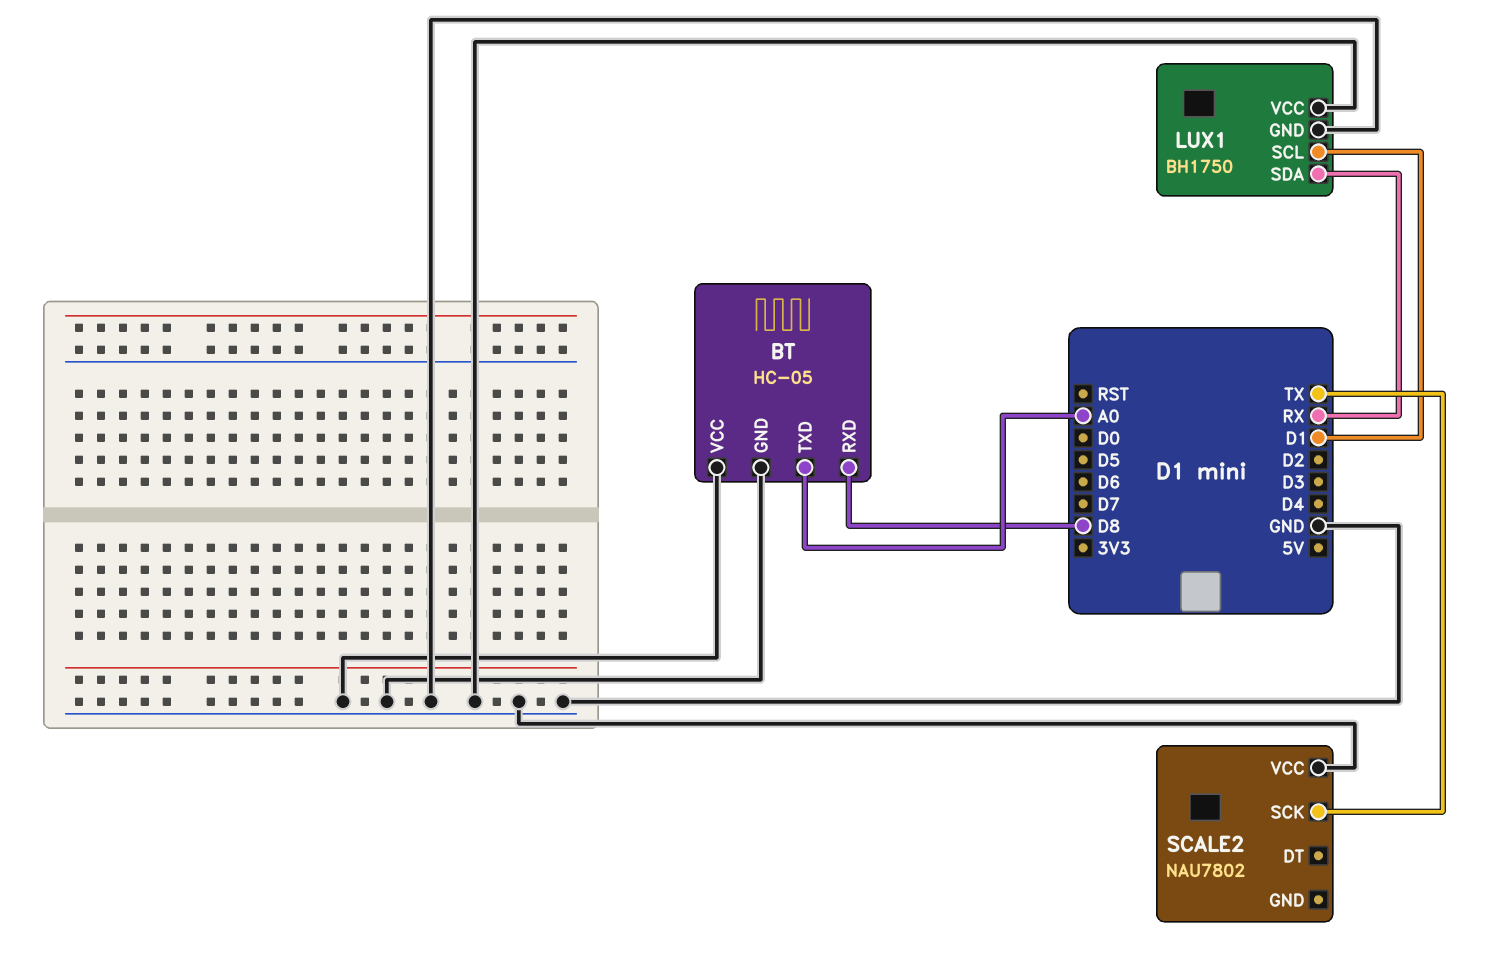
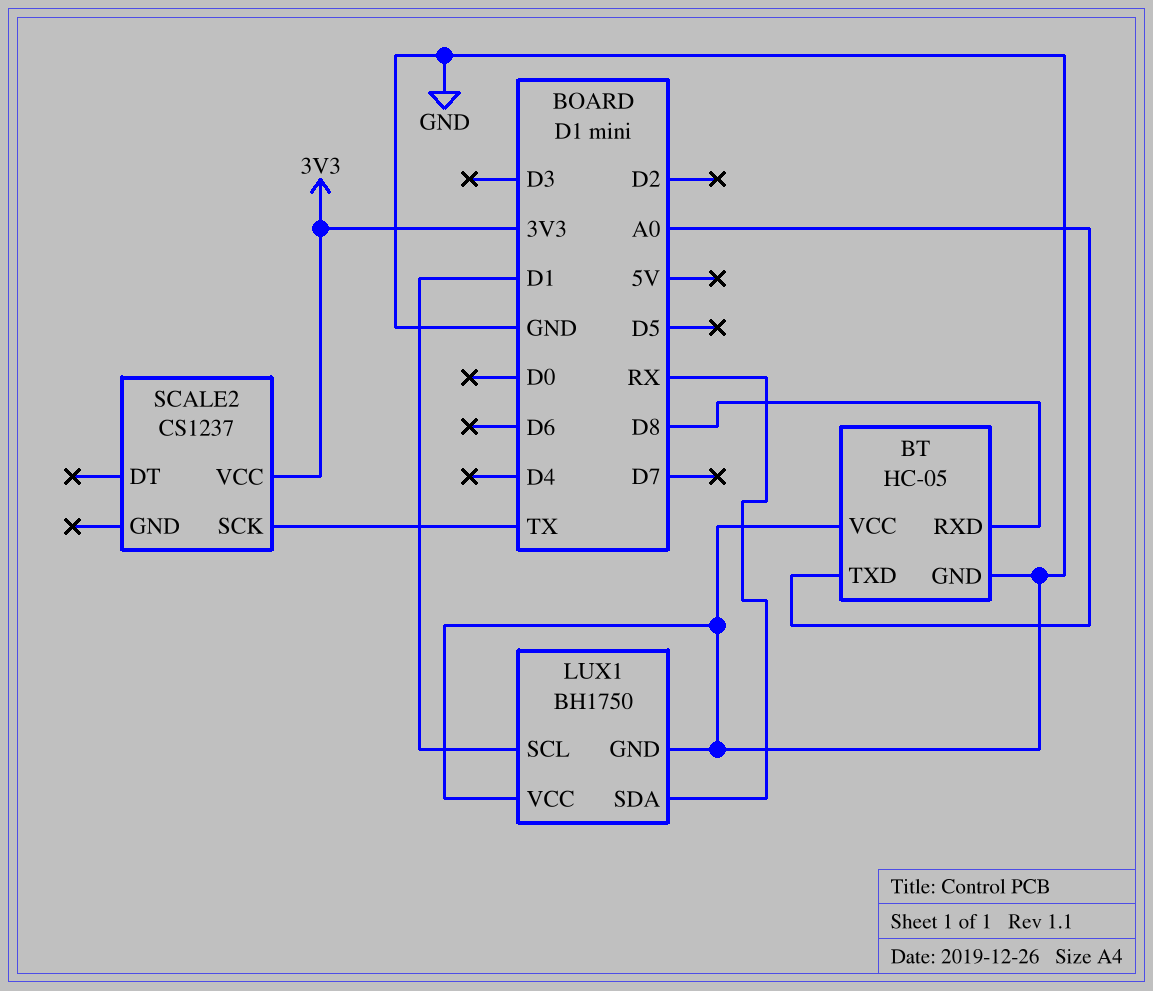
SCALE2: NAU7802 -> CS1237
SCALE2 pin VCC: GND -> 3V3

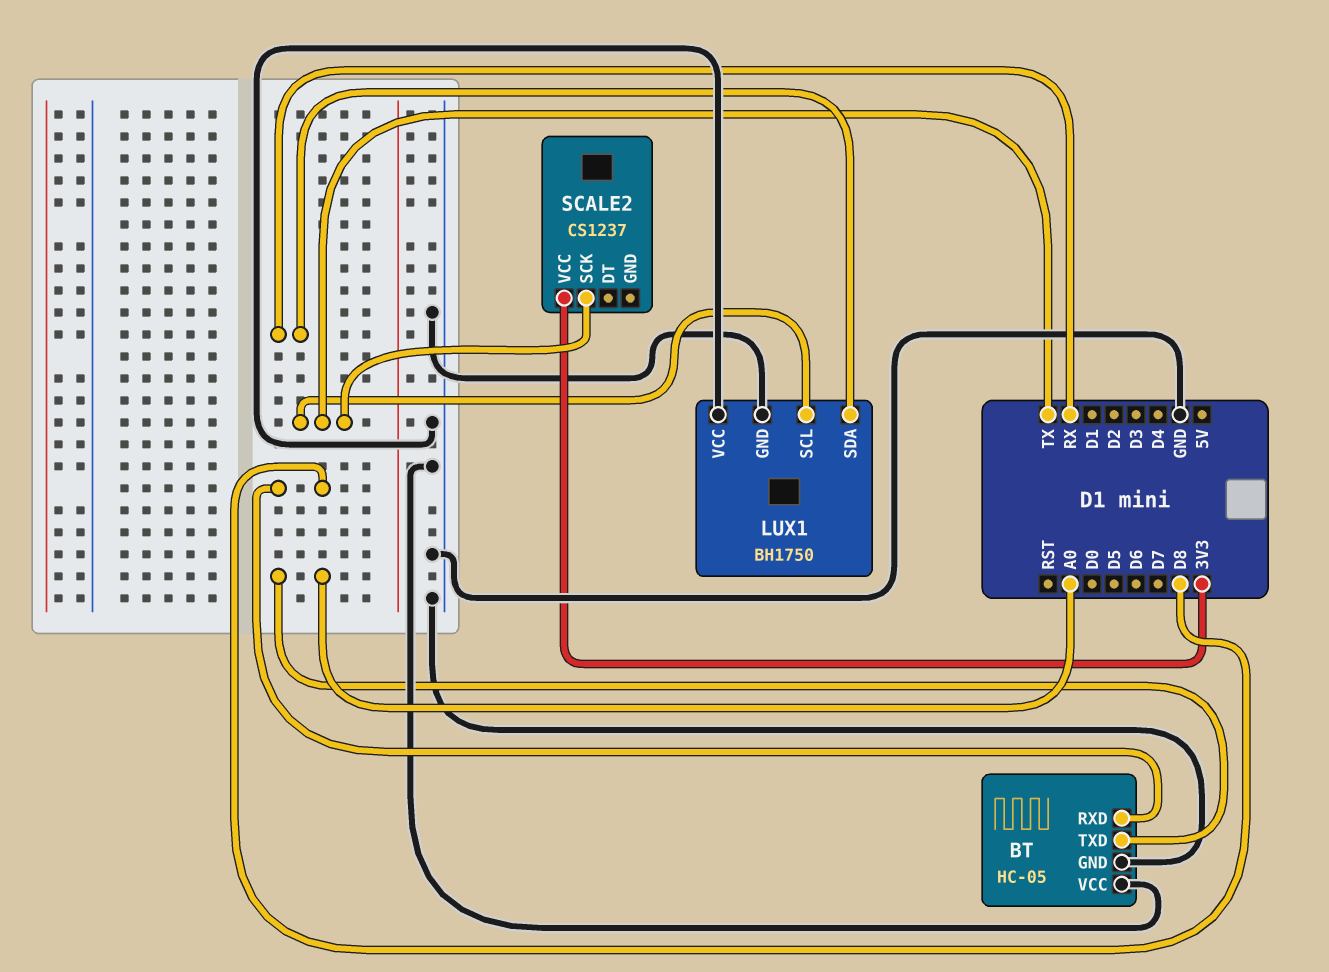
LUX1 pin SCL: D1 -> TX

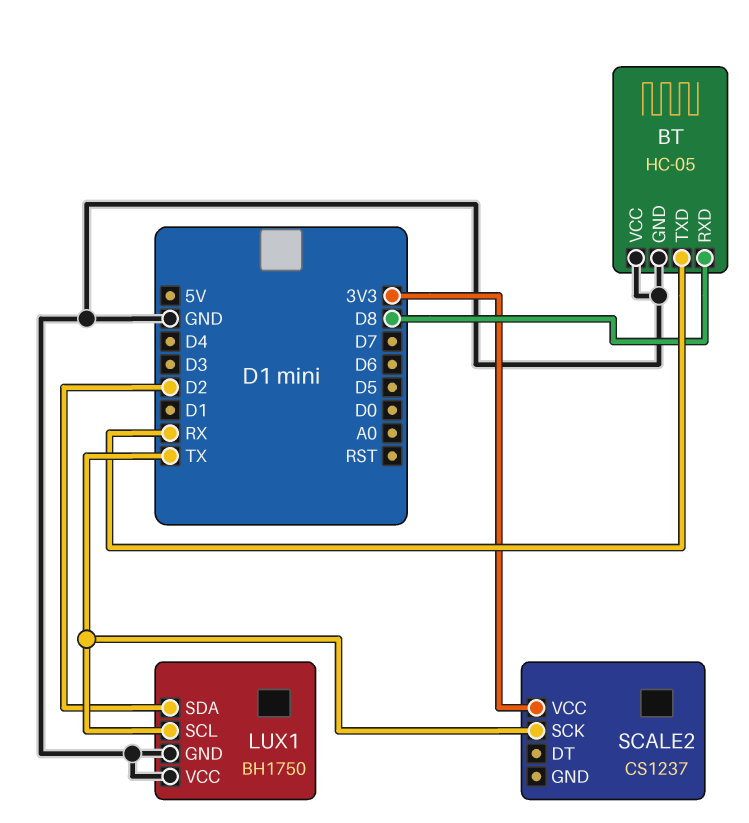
BT pin TXD: A0 -> RX
LUX1 pin SDA: RX -> D2

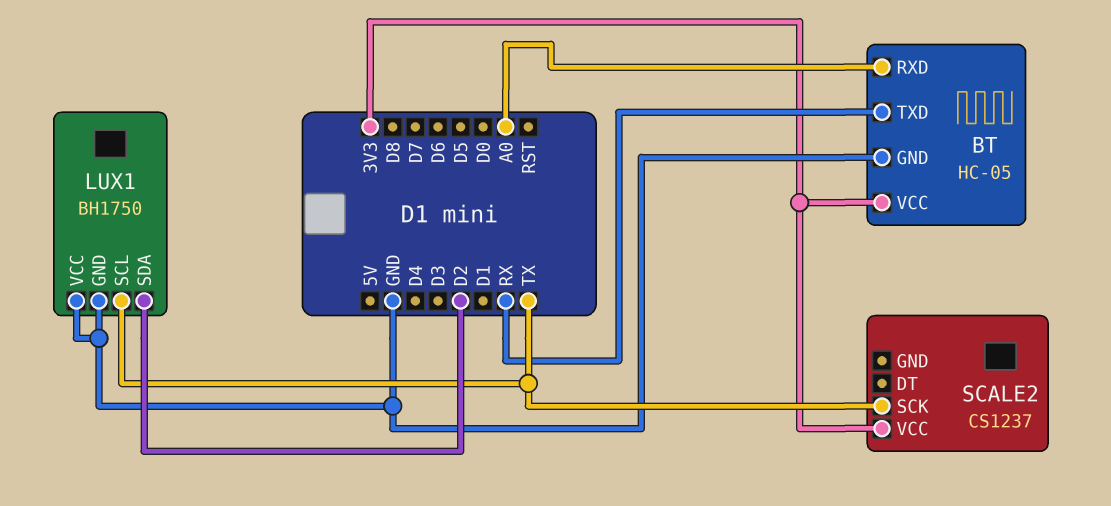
BT pin RXD: D8 -> A0
BT pin VCC: GND -> 3V3

